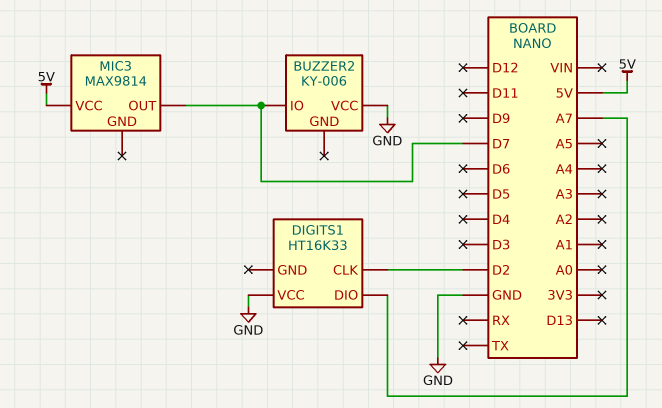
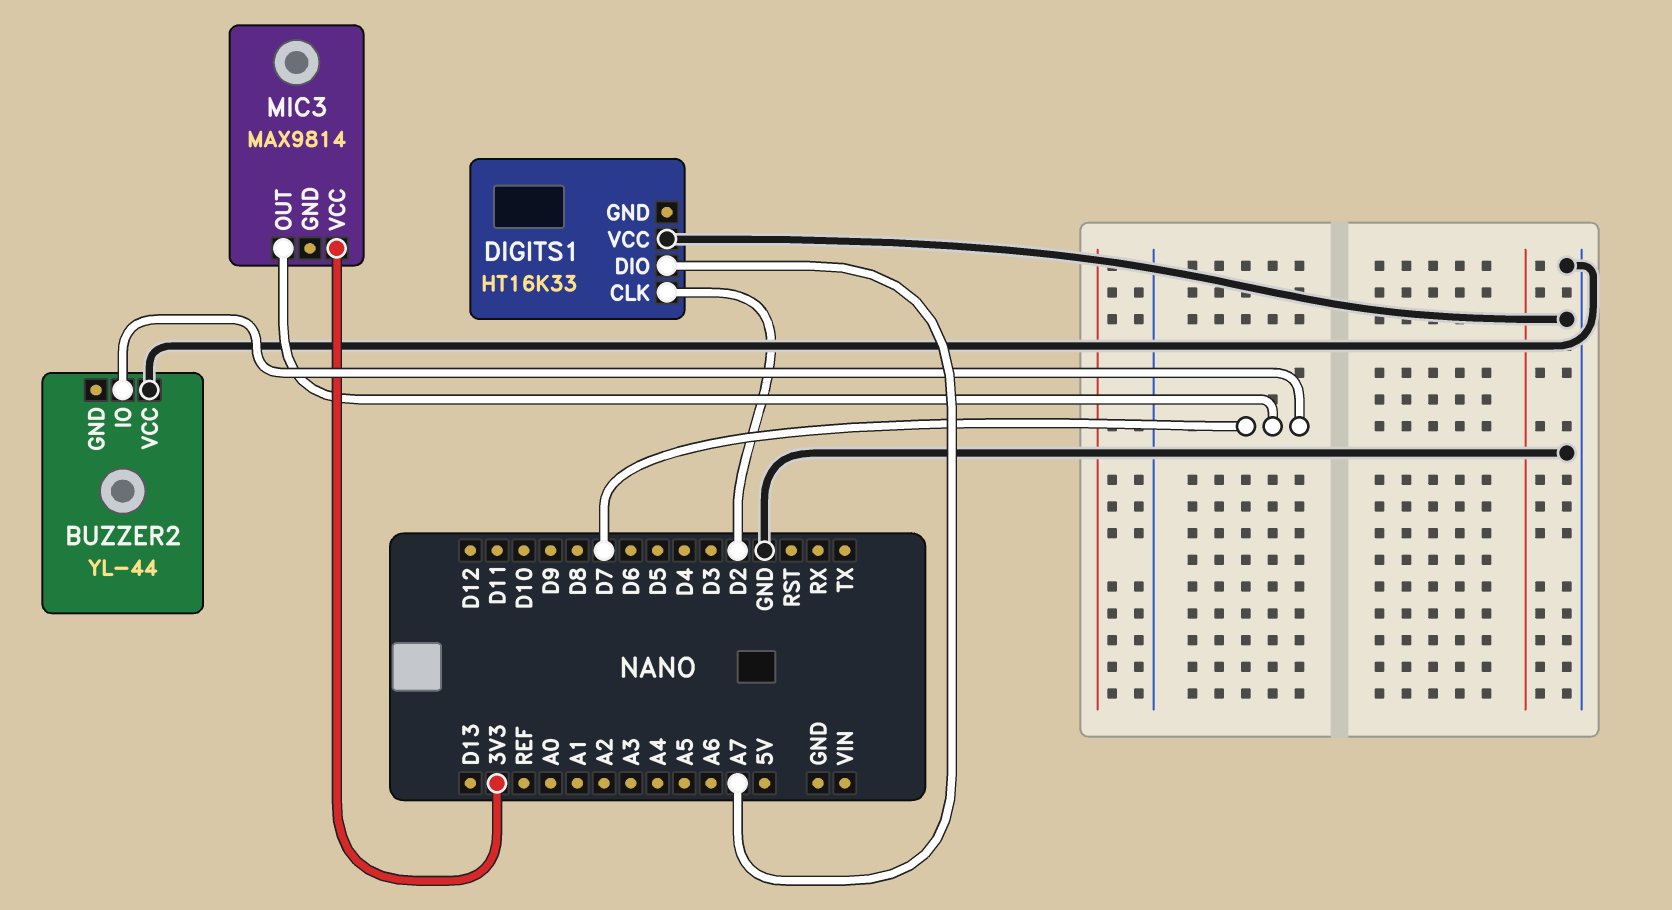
BUZZER2: KY-006 -> YL-44
MIC3 pin VCC: 5V -> 3V3

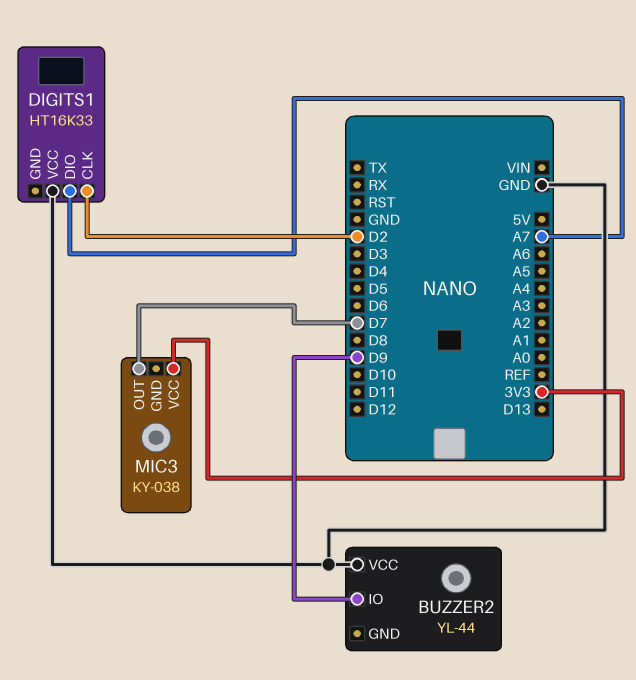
BUZZER2 pin IO: D7 -> D9
MIC3: MAX9814 -> KY-038

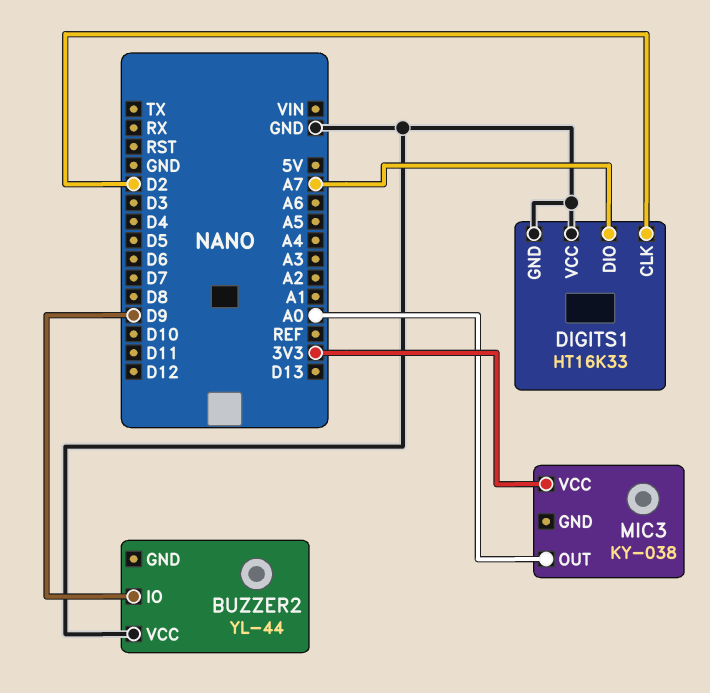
DIGITS1 pin GND: none -> GND
MIC3 pin OUT: D7 -> A0

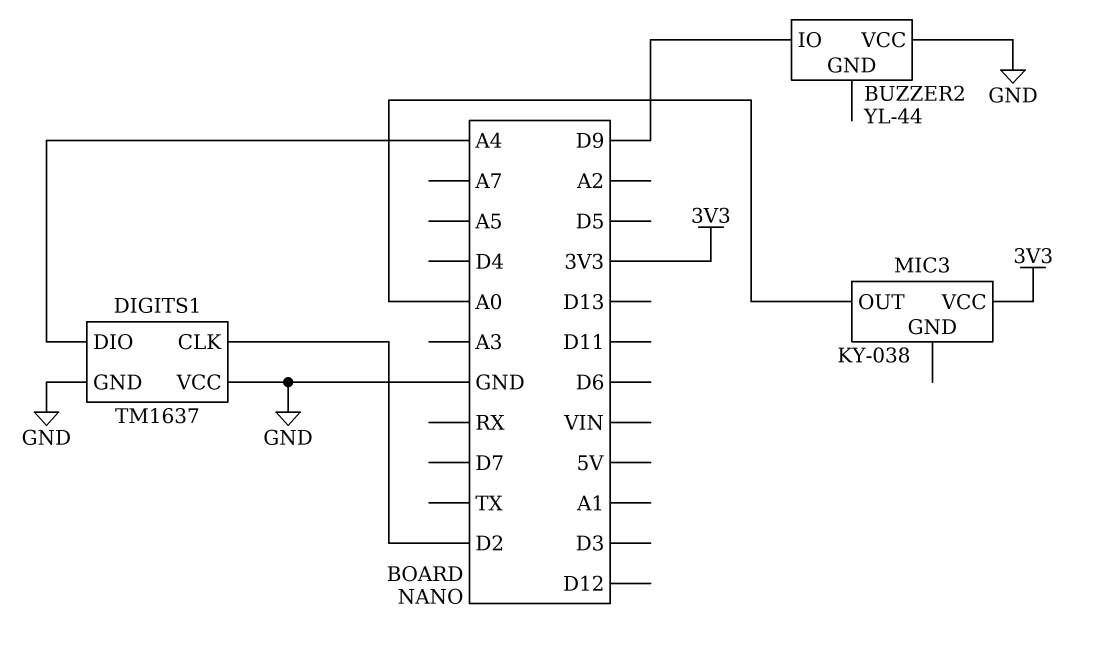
DIGITS1: HT16K33 -> TM1637
DIGITS1 pin DIO: A7 -> A4

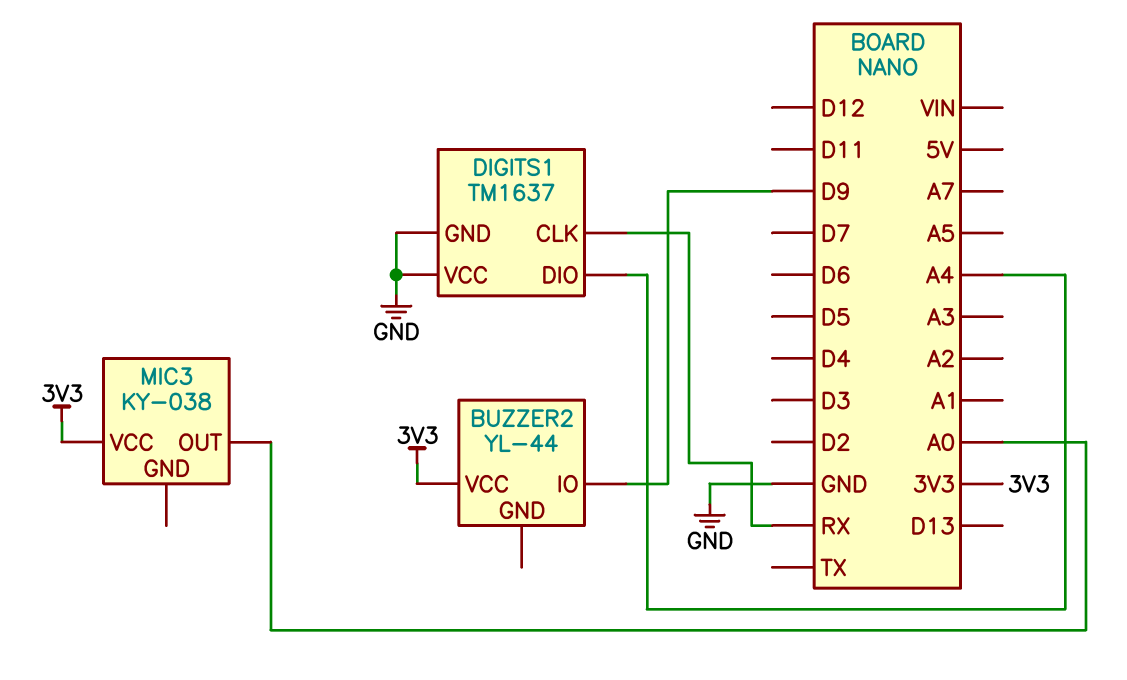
BUZZER2 pin VCC: GND -> 3V3
DIGITS1 pin CLK: D2 -> RX

